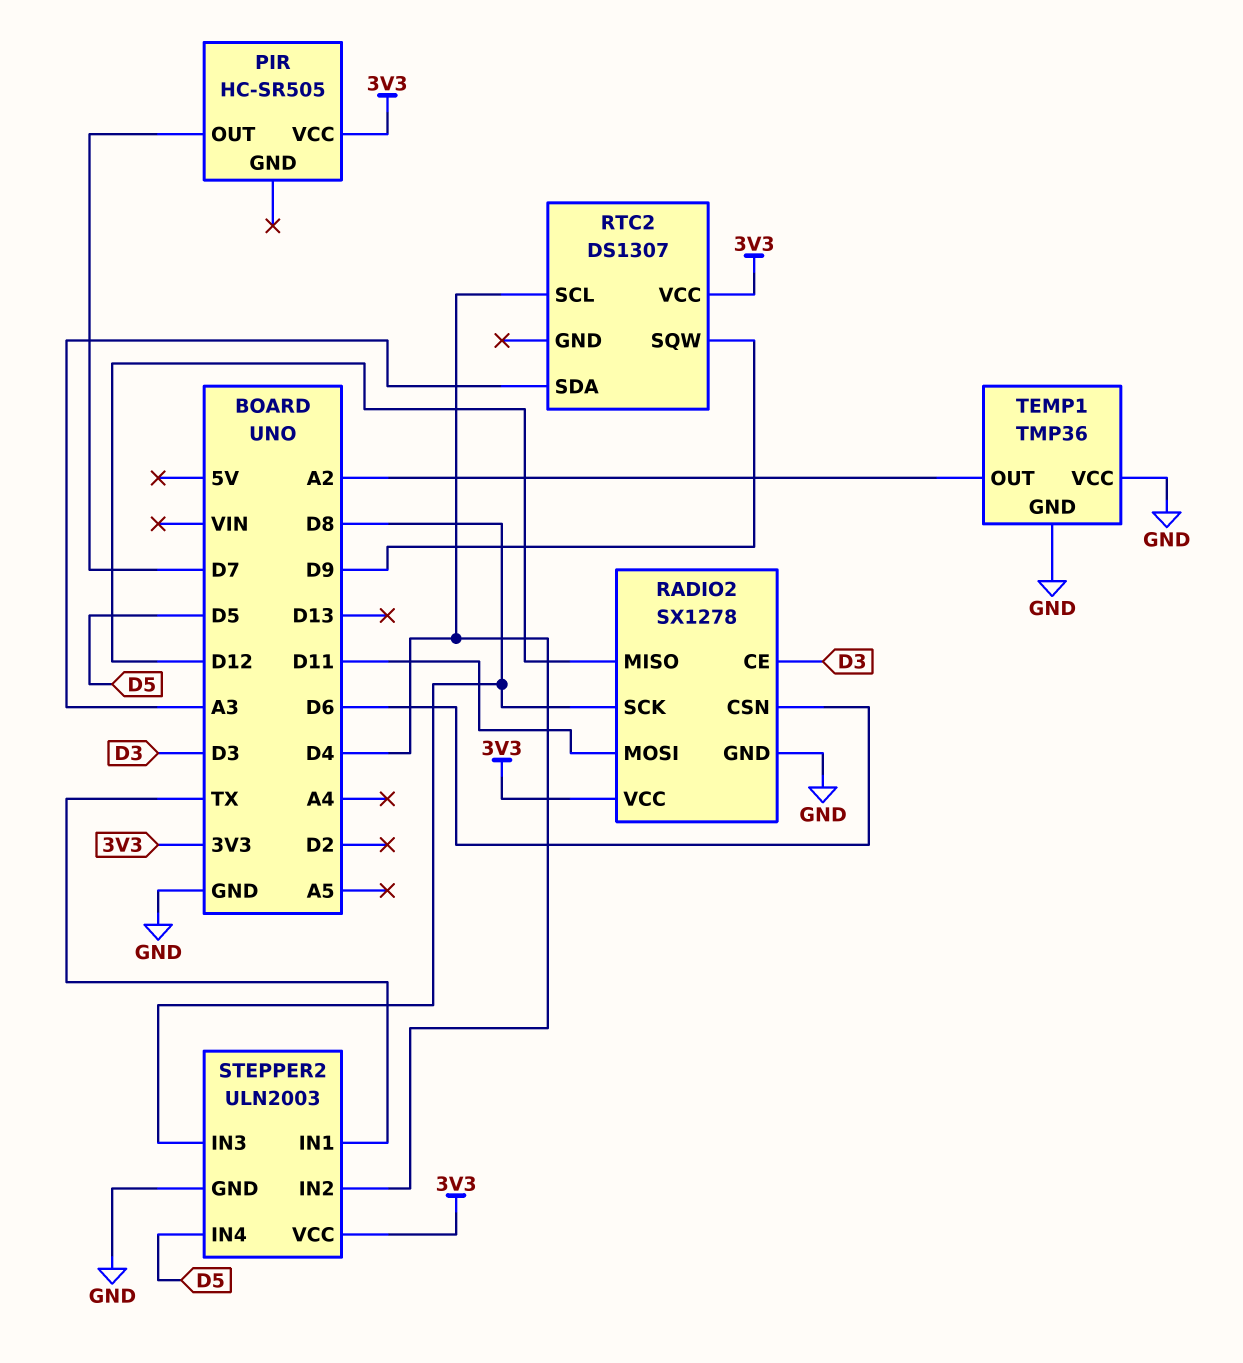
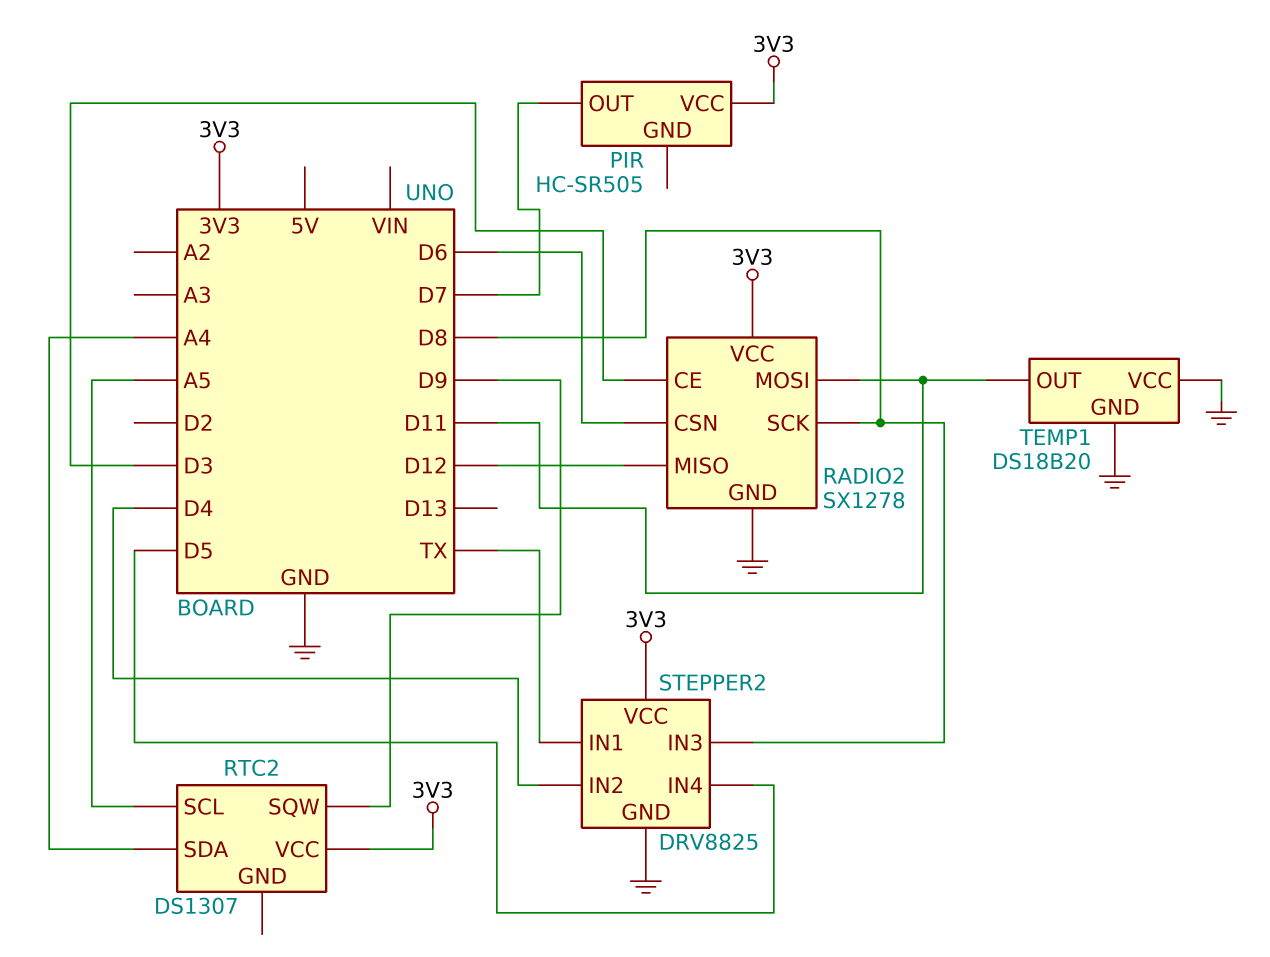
RTC2 pin SCL: D4 -> A5
RTC2 pin SDA: A3 -> A4
STEPPER2: ULN2003 -> DRV8825
TEMP1: TMP36 -> DS18B20
TEMP1 pin OUT: A2 -> D11

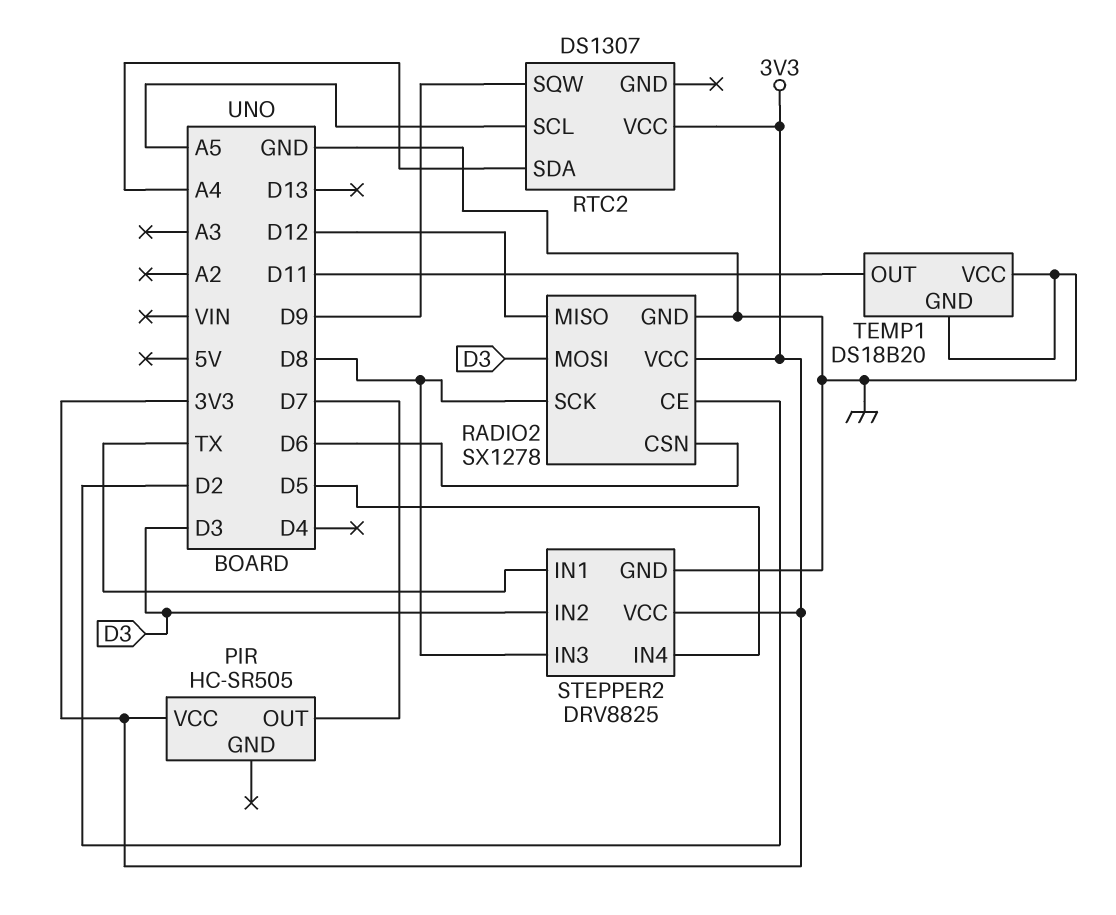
RADIO2 pin CE: D3 -> D2
RADIO2 pin MOSI: D11 -> D3
STEPPER2 pin IN2: D4 -> D3

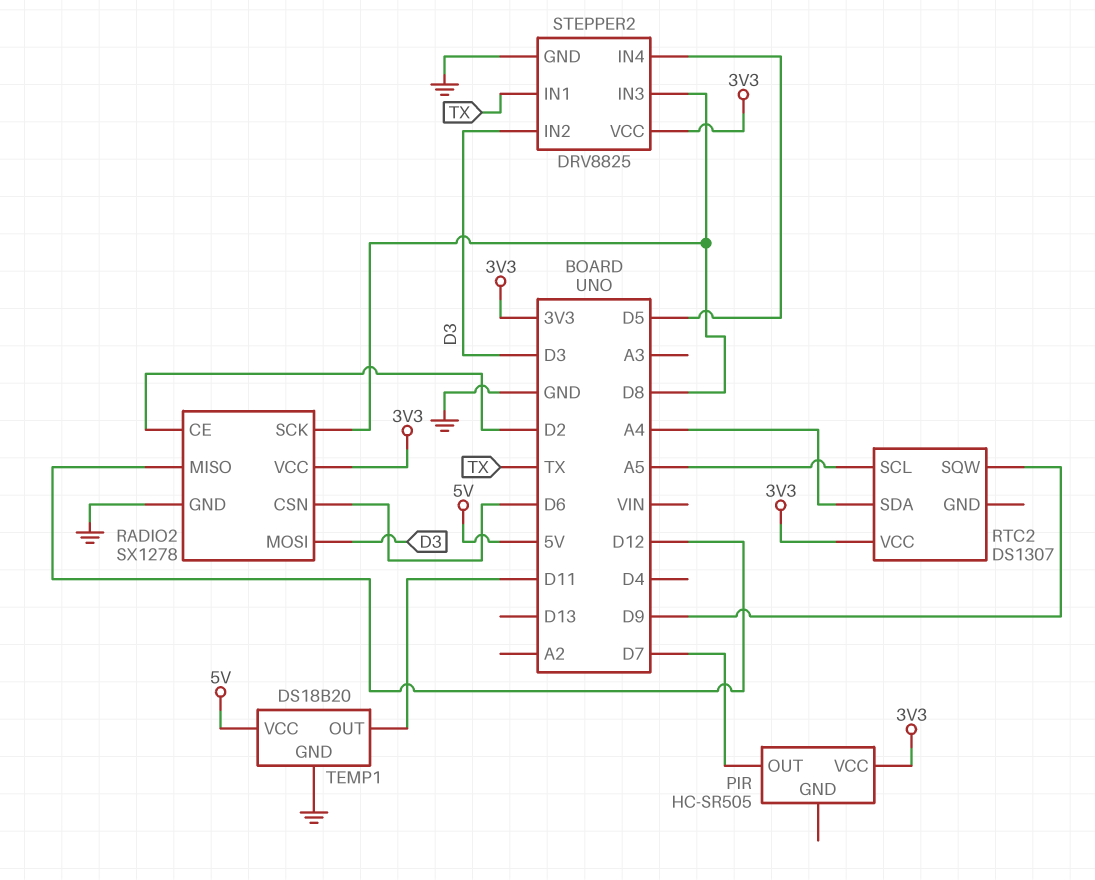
TEMP1 pin VCC: GND -> 5V

